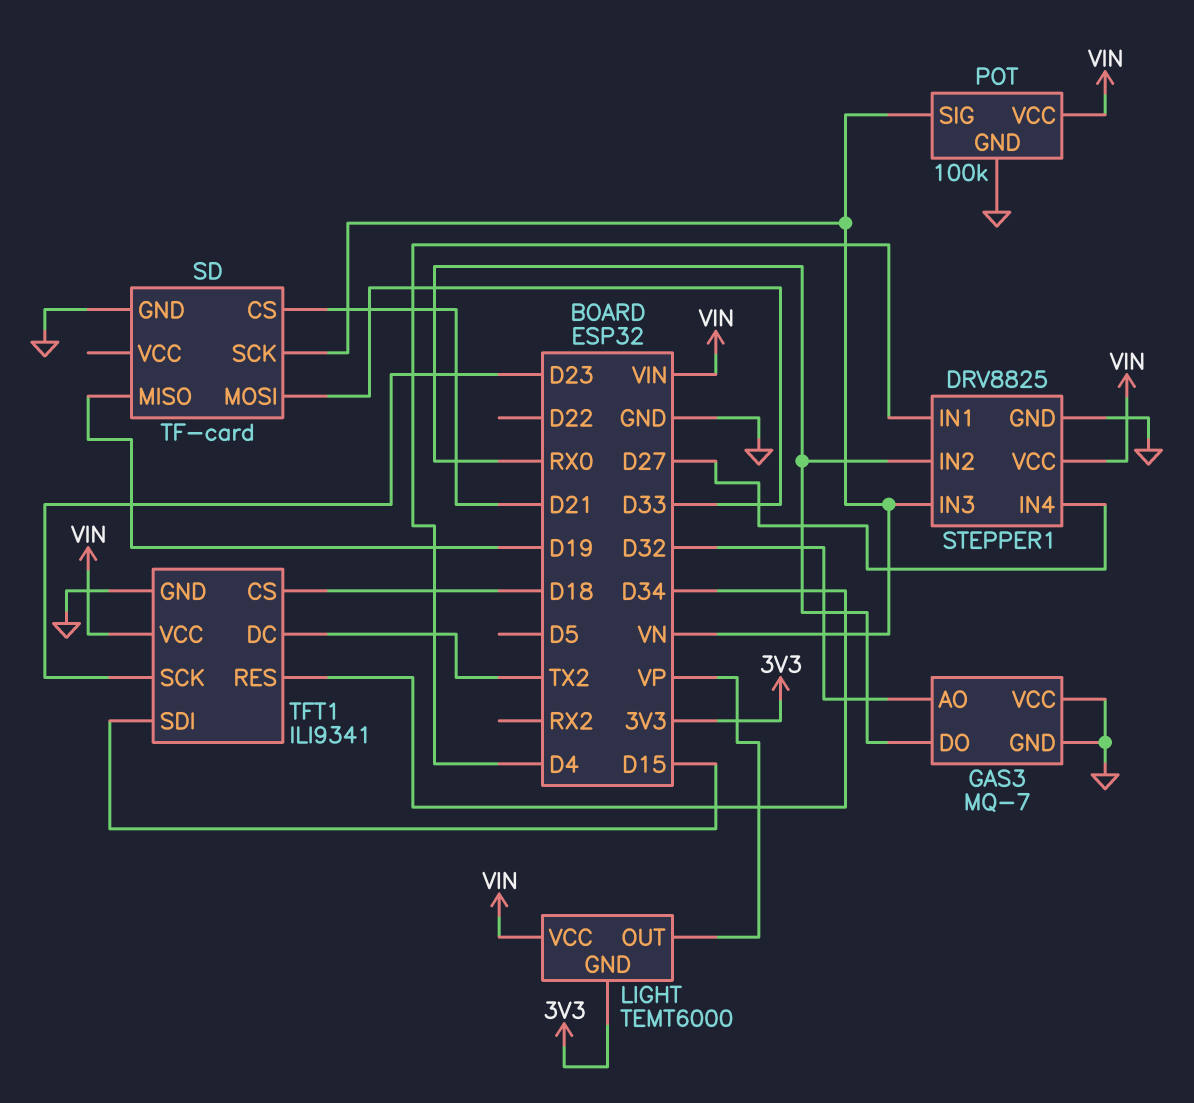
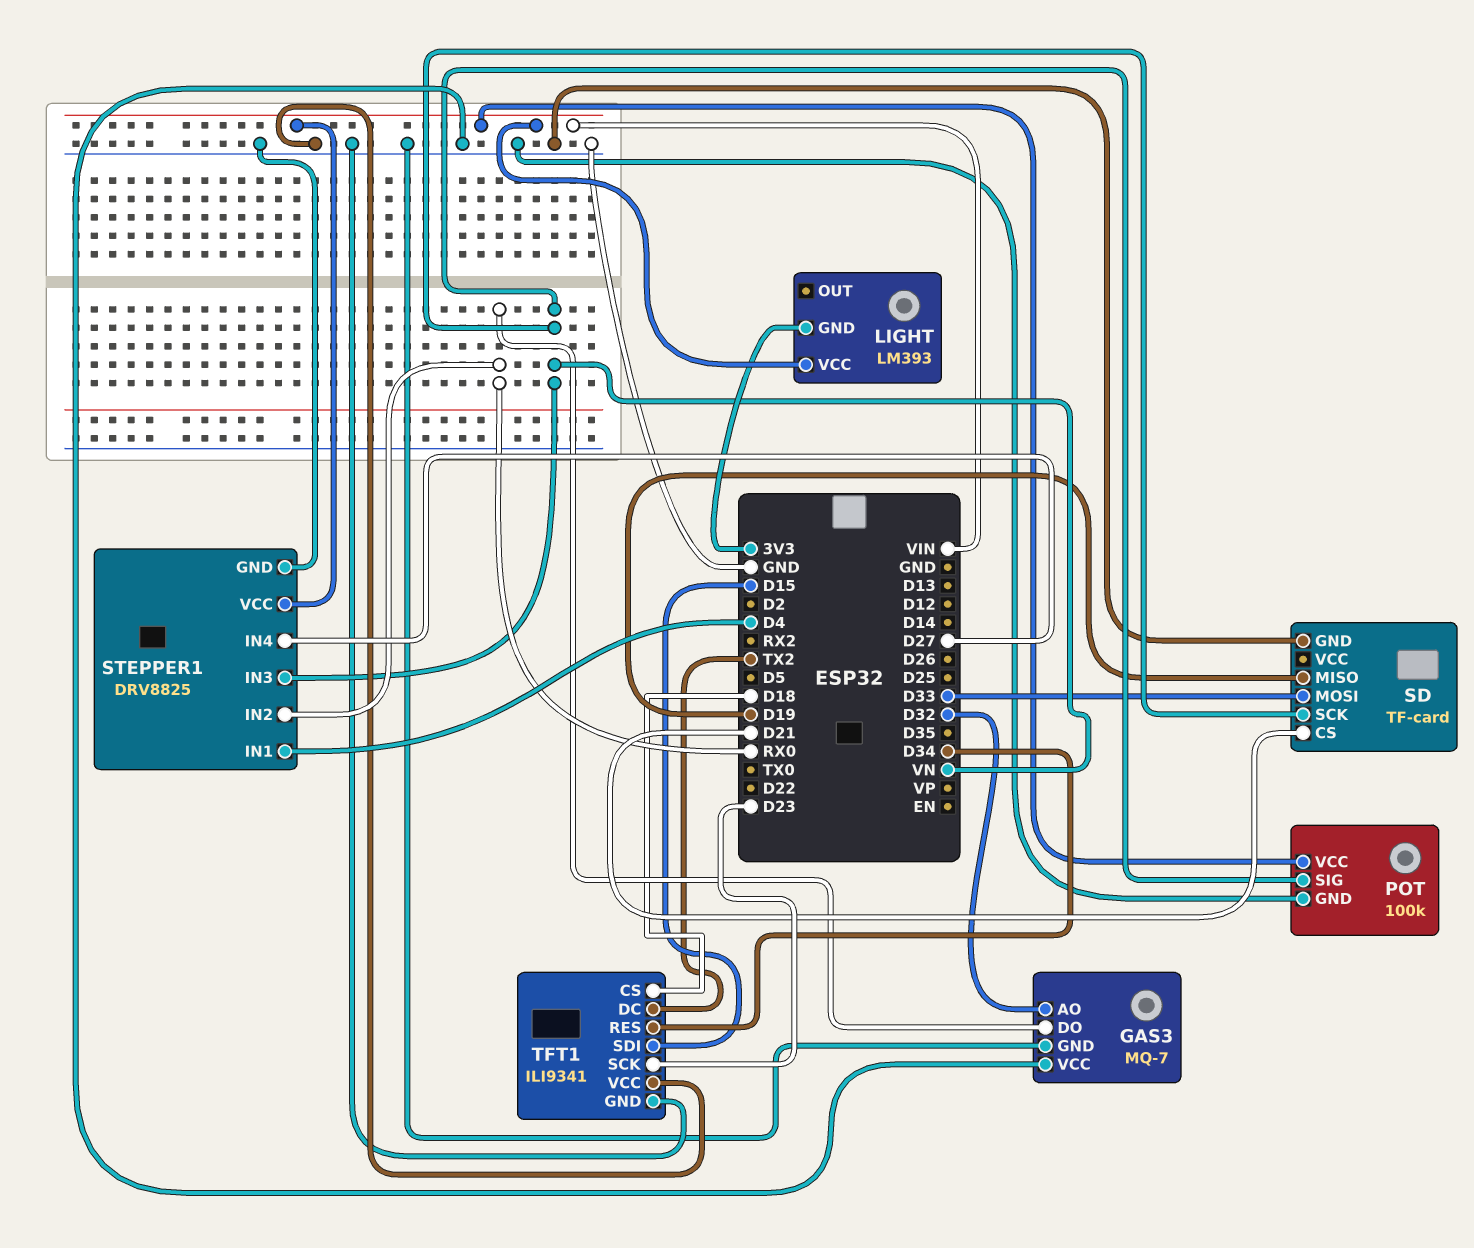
LIGHT: TEMT6000 -> LM393
LIGHT pin OUT: VP -> none
TFT1 pin VCC: VIN -> GND

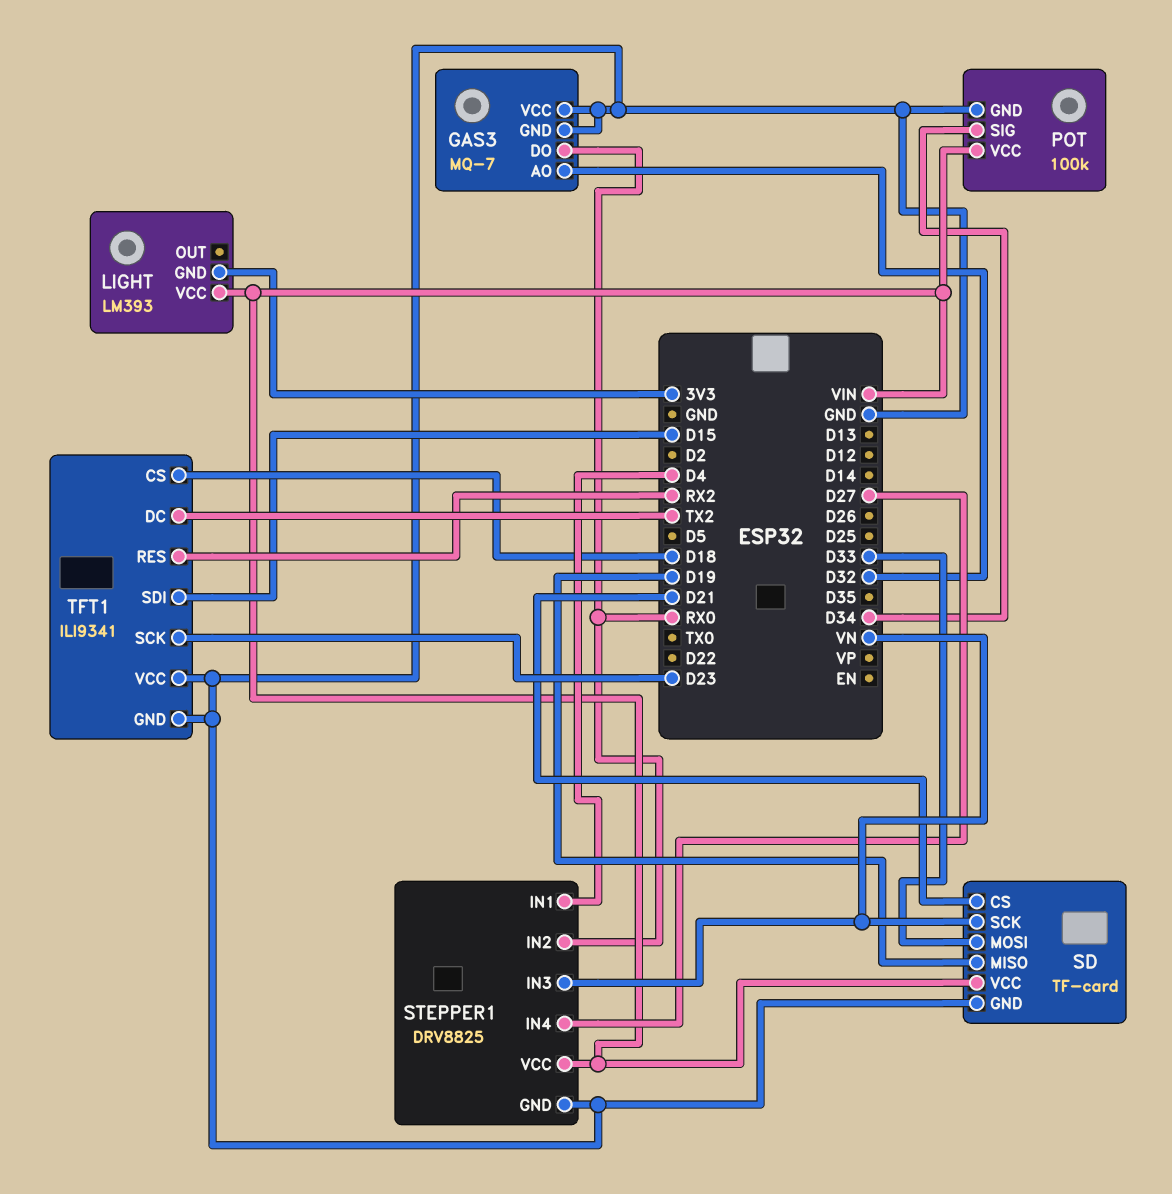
POT pin SIG: VN -> D34
SD pin VCC: none -> VIN
TFT1 pin RES: D34 -> RX2

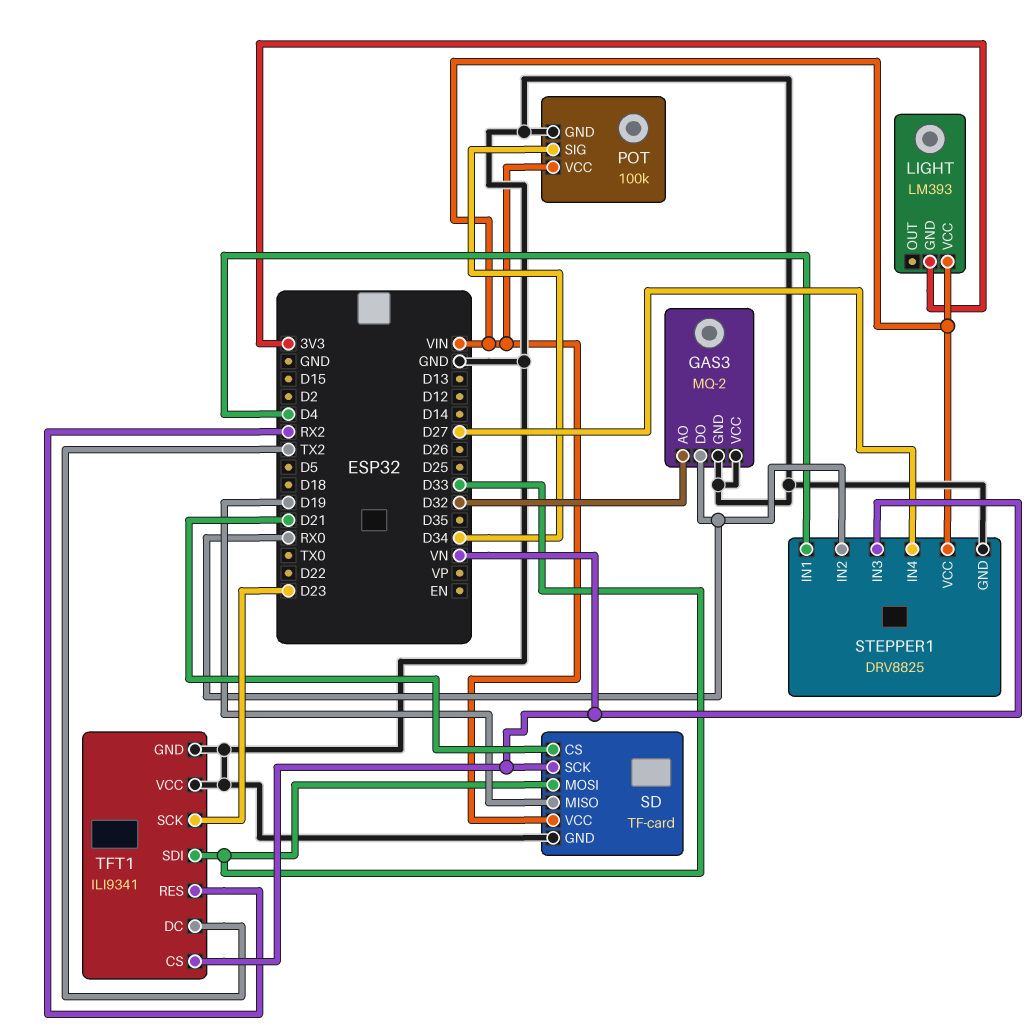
GAS3: MQ-7 -> MQ-2
TFT1 pin CS: D18 -> VN
TFT1 pin SDI: D15 -> D33

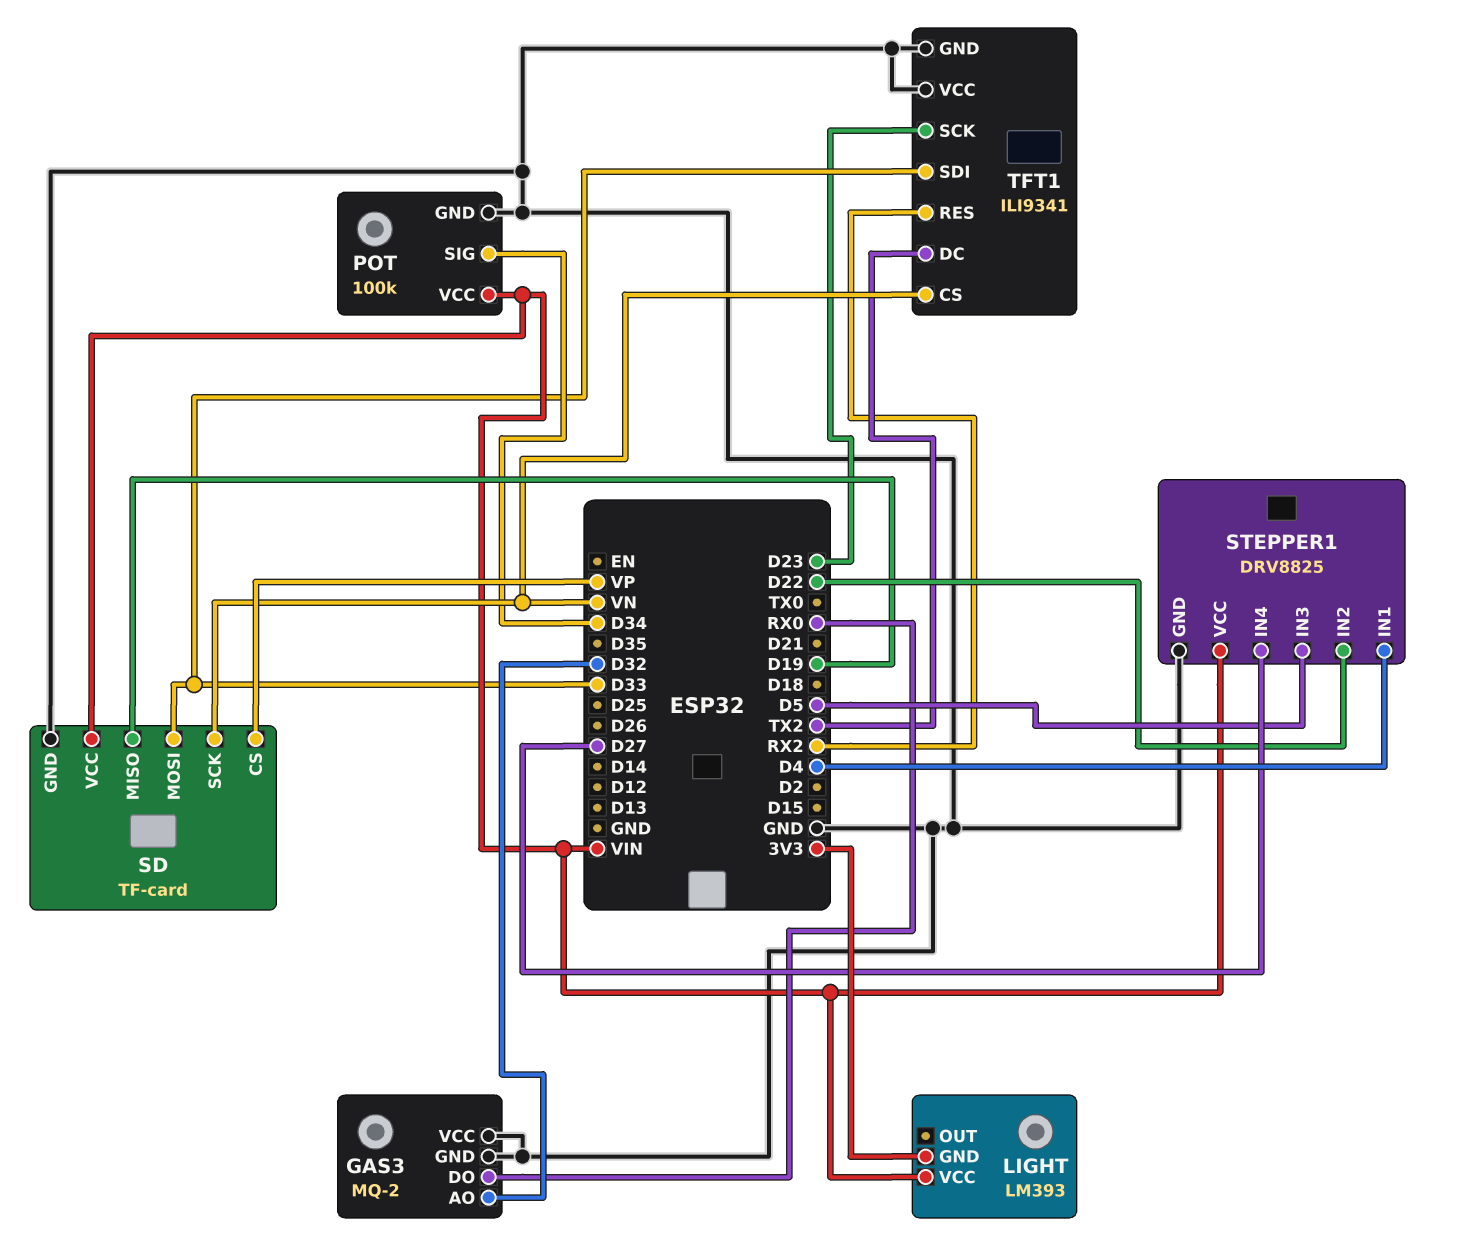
SD pin CS: D21 -> VP
STEPPER1 pin IN2: RX0 -> D22
STEPPER1 pin IN3: VN -> D5

